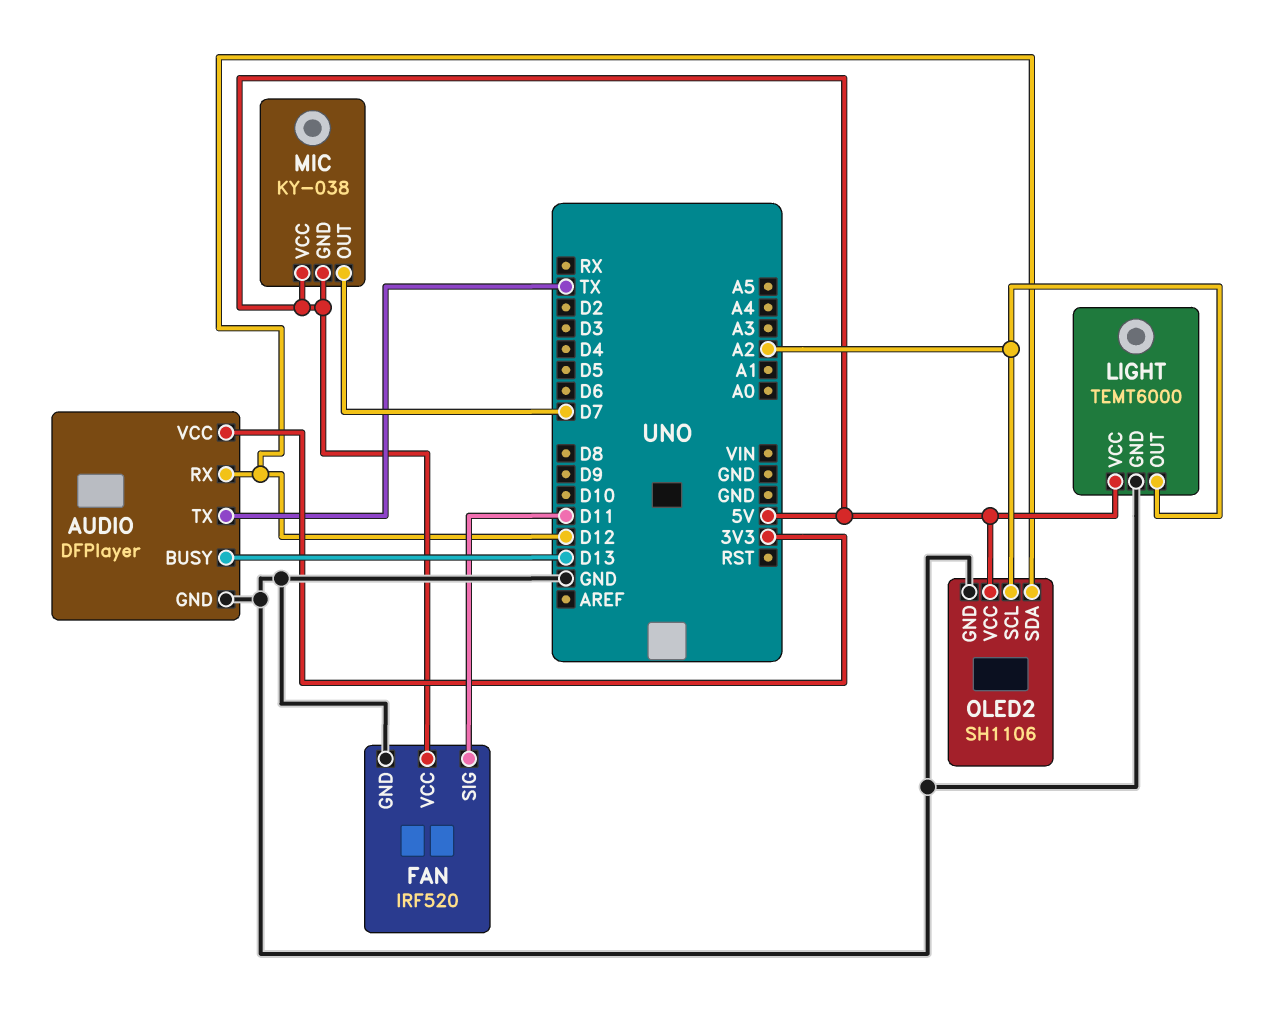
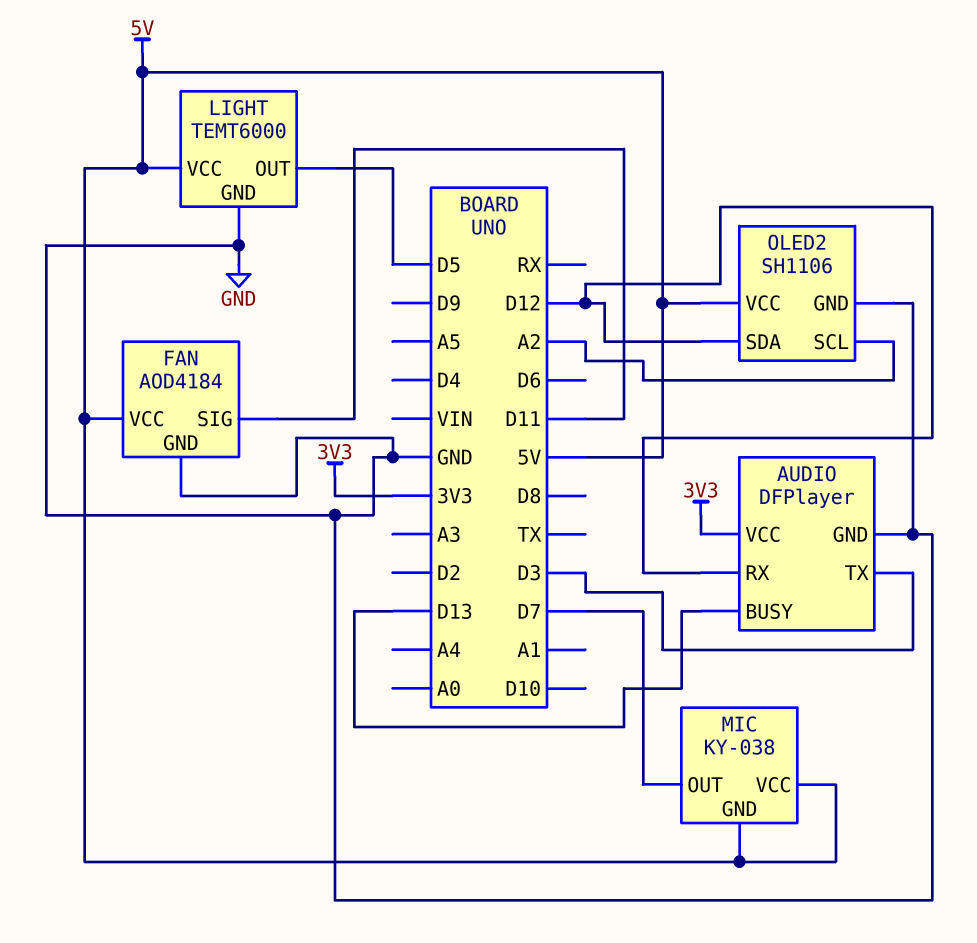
AUDIO pin TX: TX -> D3
FAN: IRF520 -> AOD4184
LIGHT pin OUT: A2 -> D5

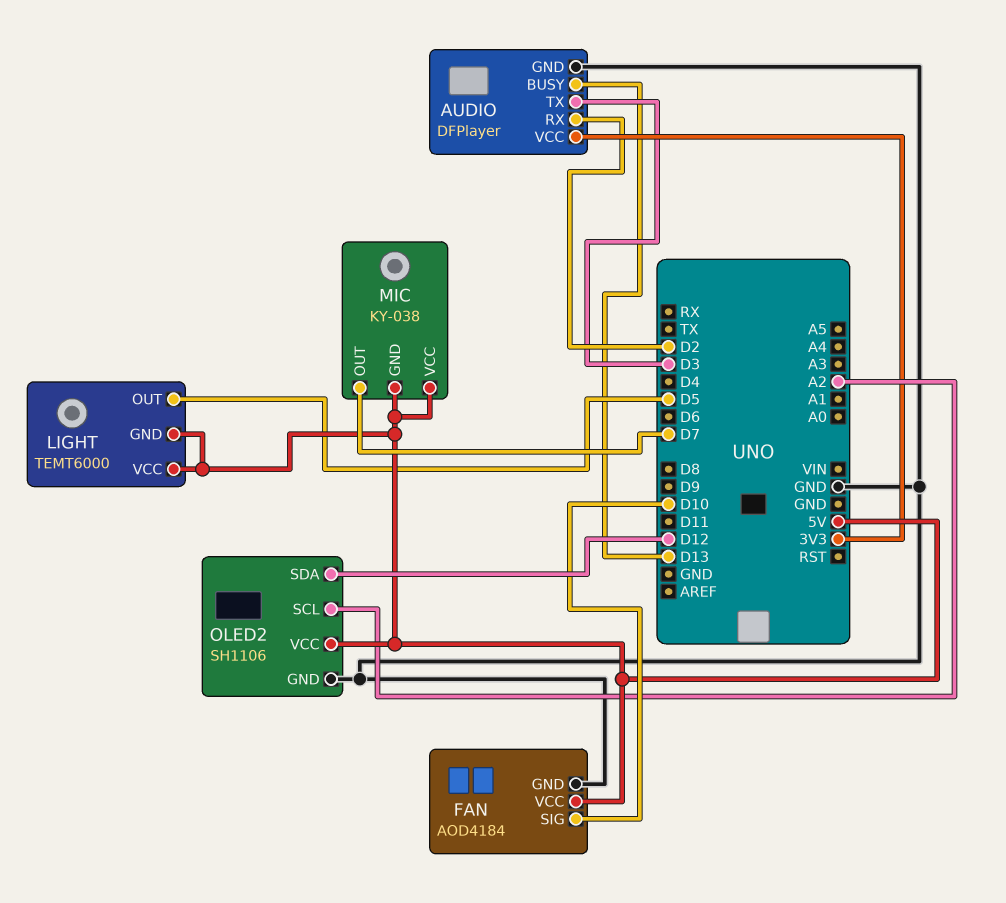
AUDIO pin RX: D12 -> D2
FAN pin SIG: D11 -> D10
LIGHT pin GND: GND -> 5V

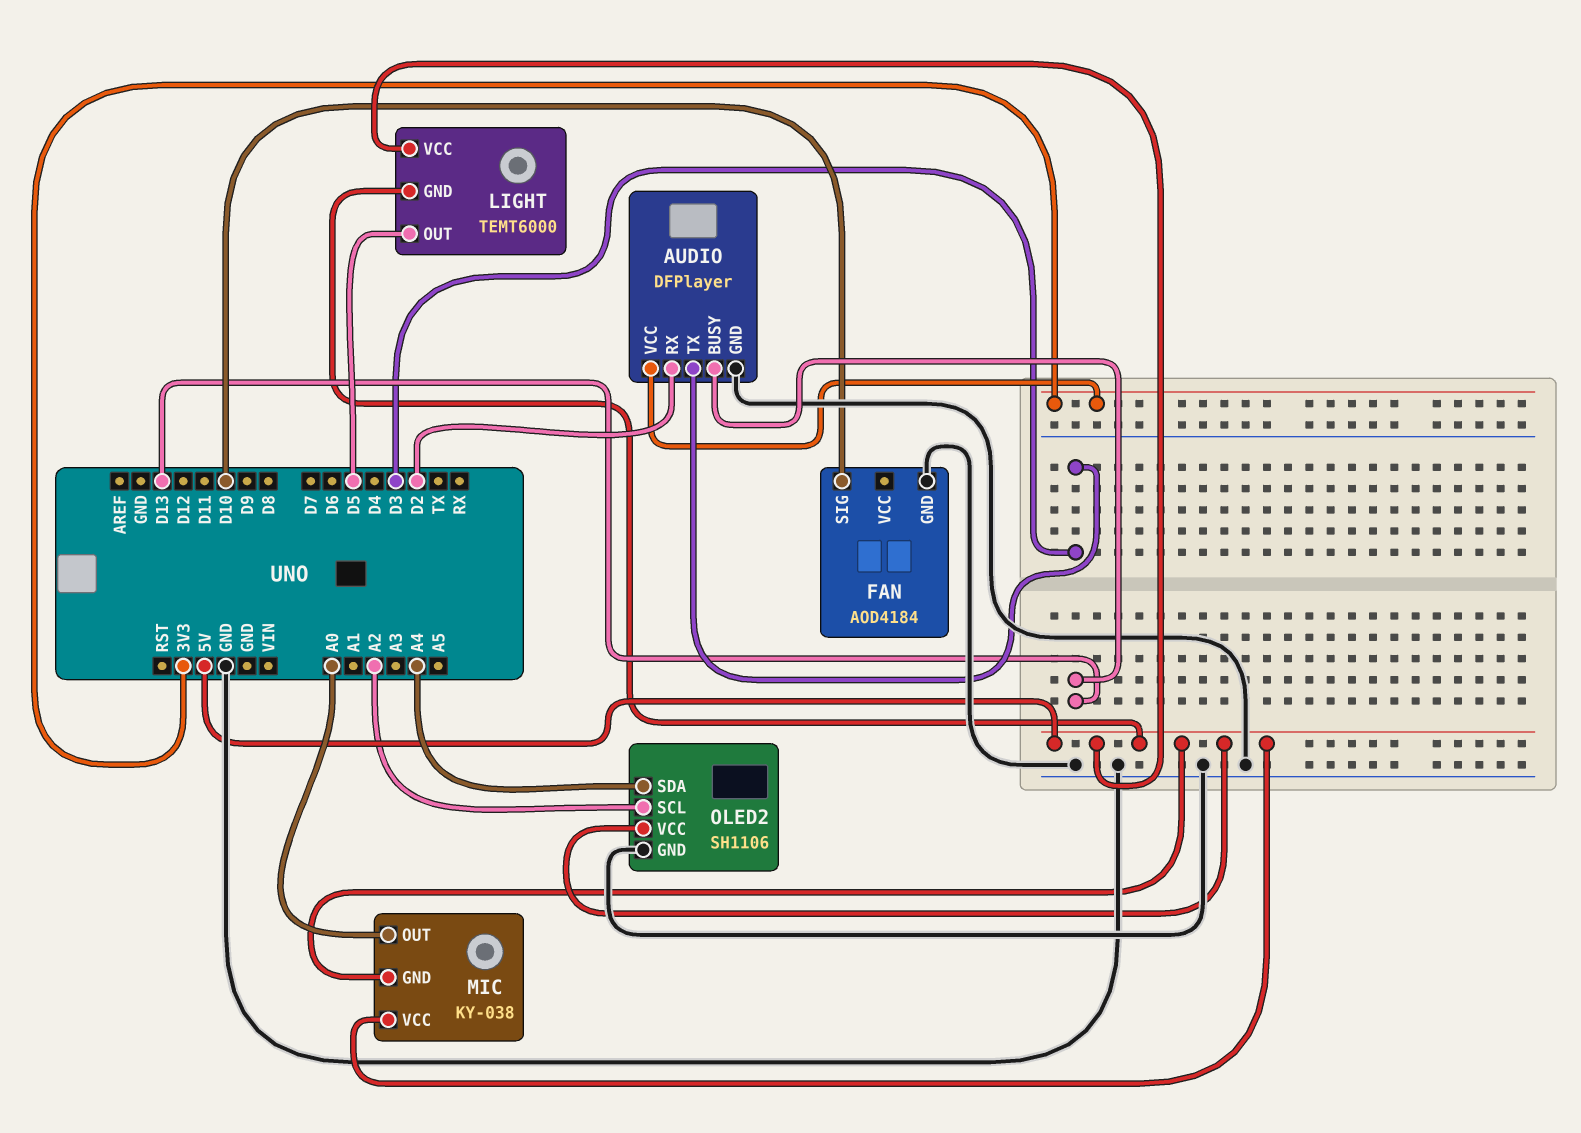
FAN pin VCC: 5V -> none
MIC pin OUT: D7 -> A0
OLED2 pin SDA: D12 -> A4

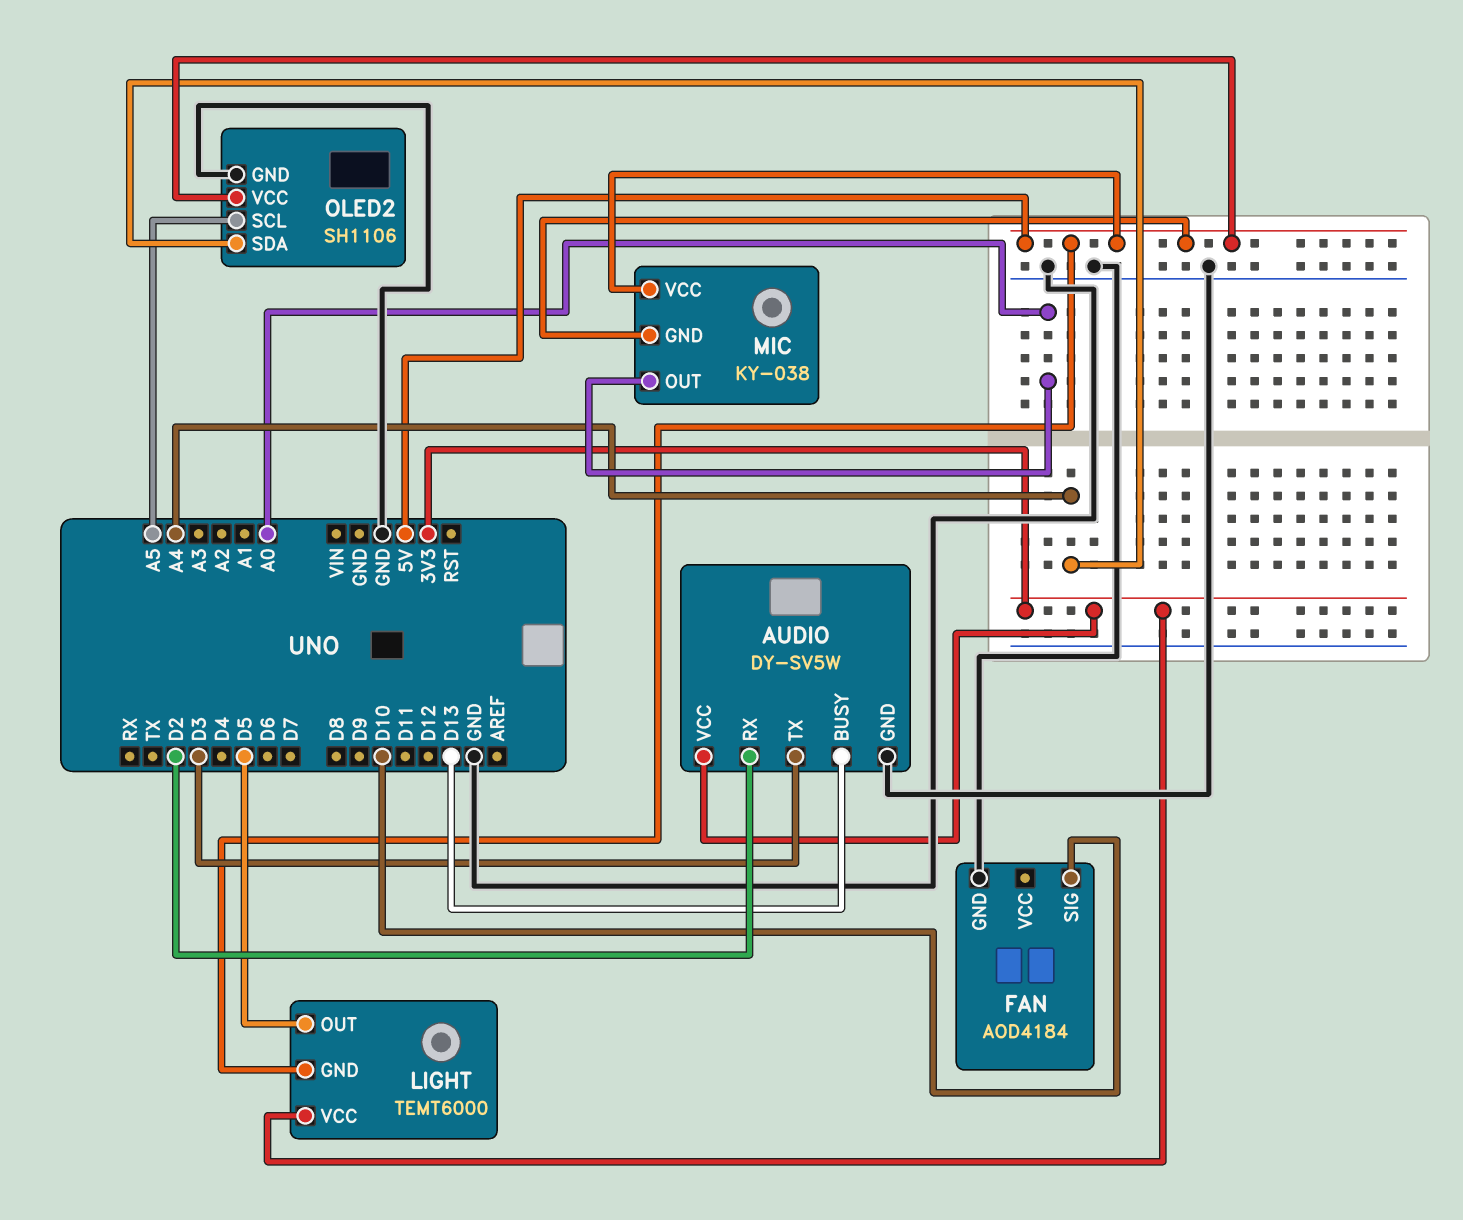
AUDIO: DFPlayer -> DY-SV5W
LIGHT pin VCC: 5V -> 3V3
OLED2 pin SCL: A2 -> A5

